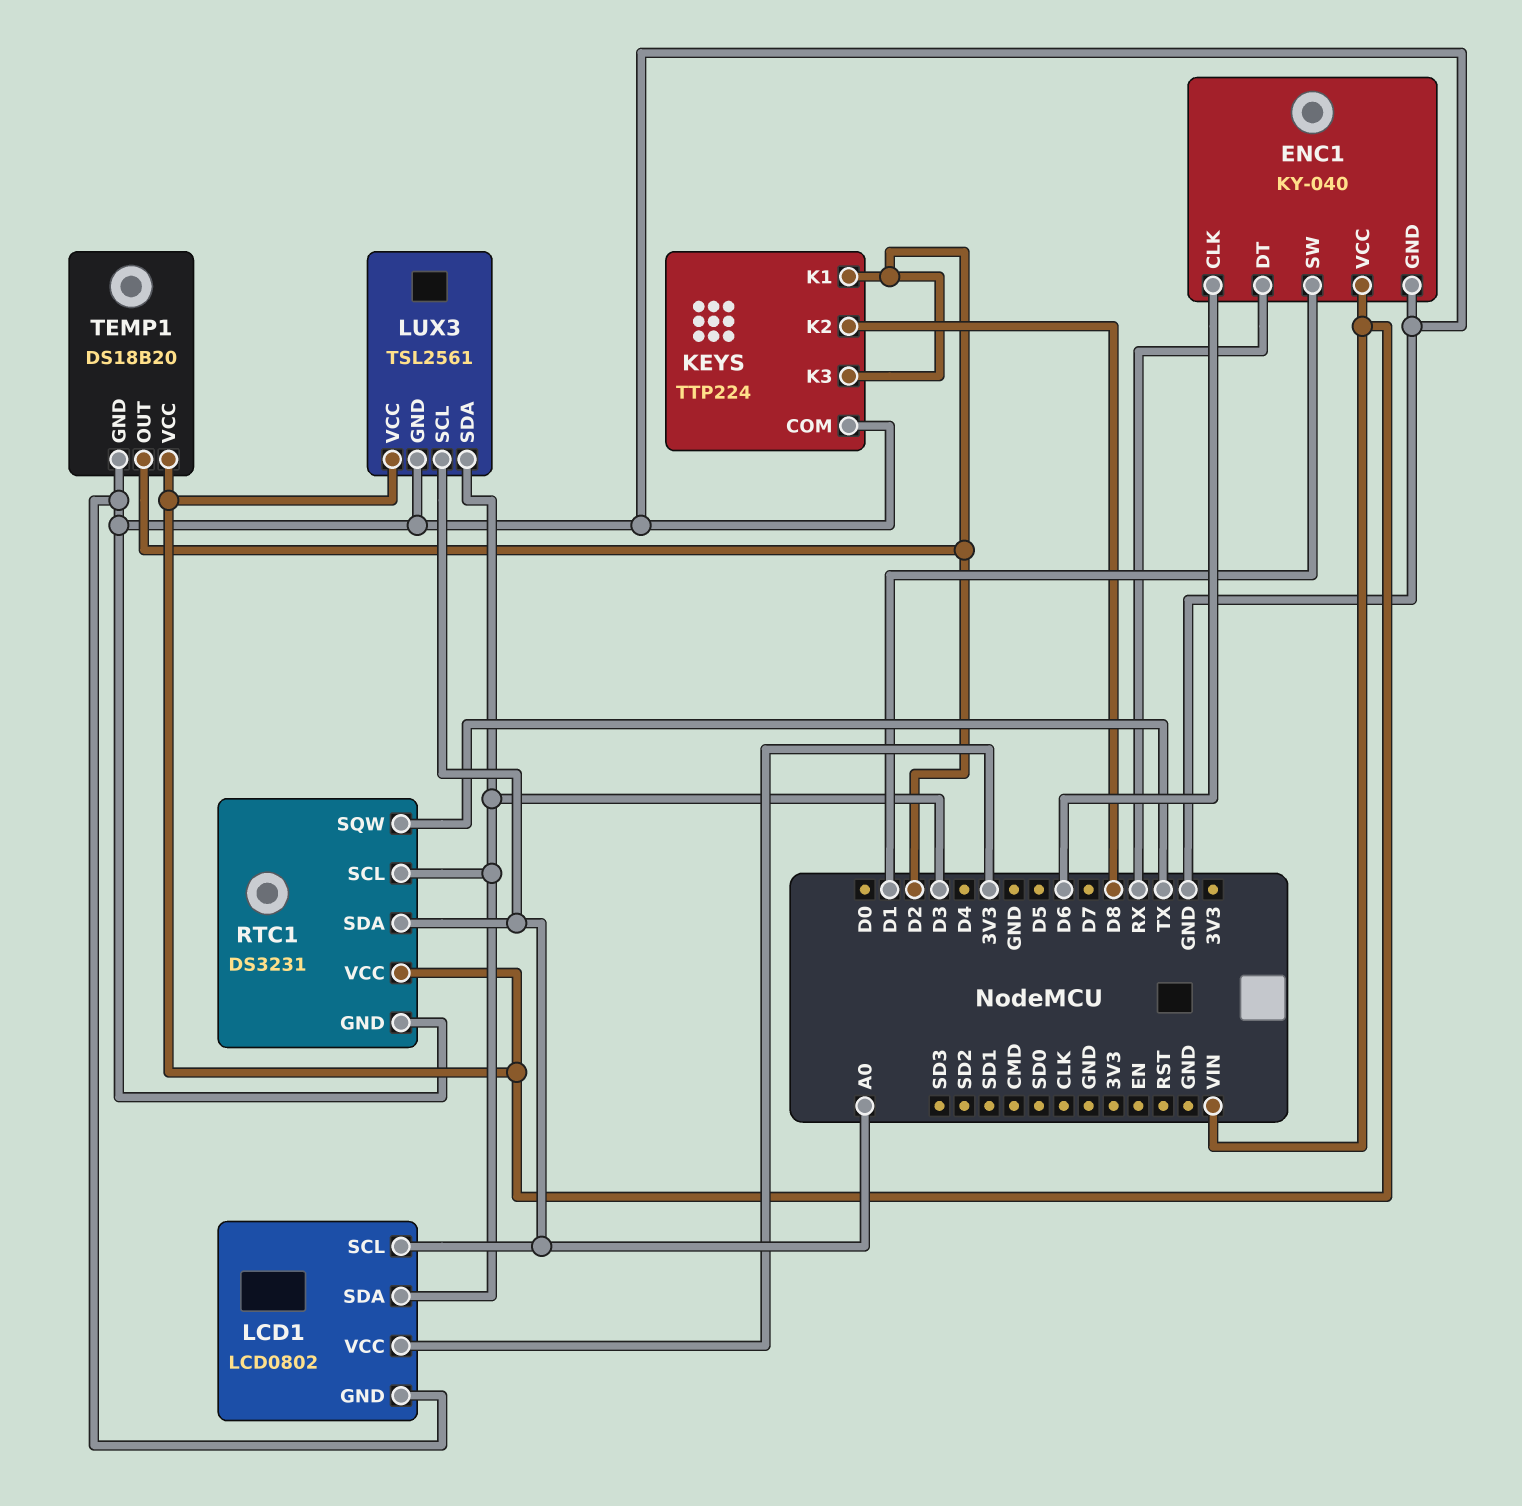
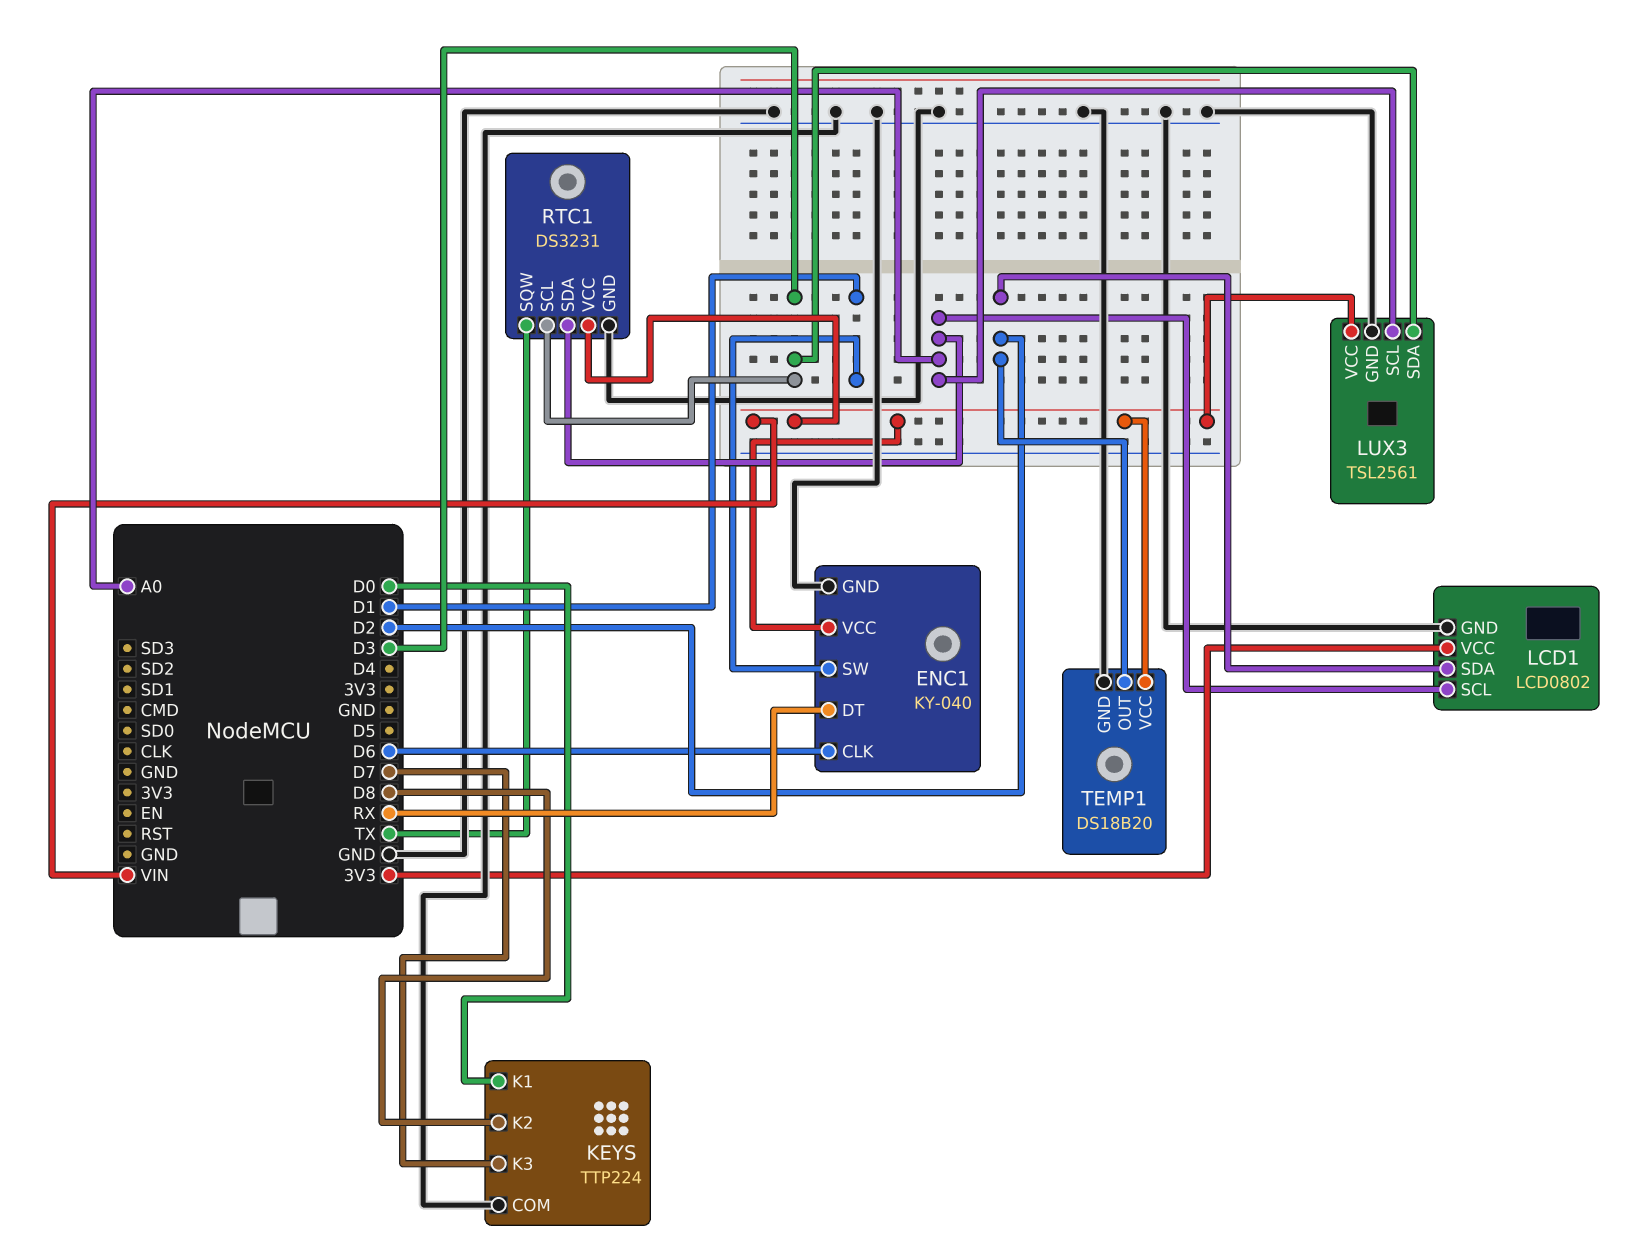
KEYS pin K1: D2 -> D0
KEYS pin K3: D2 -> D7
LCD1 pin SDA: D3 -> D2

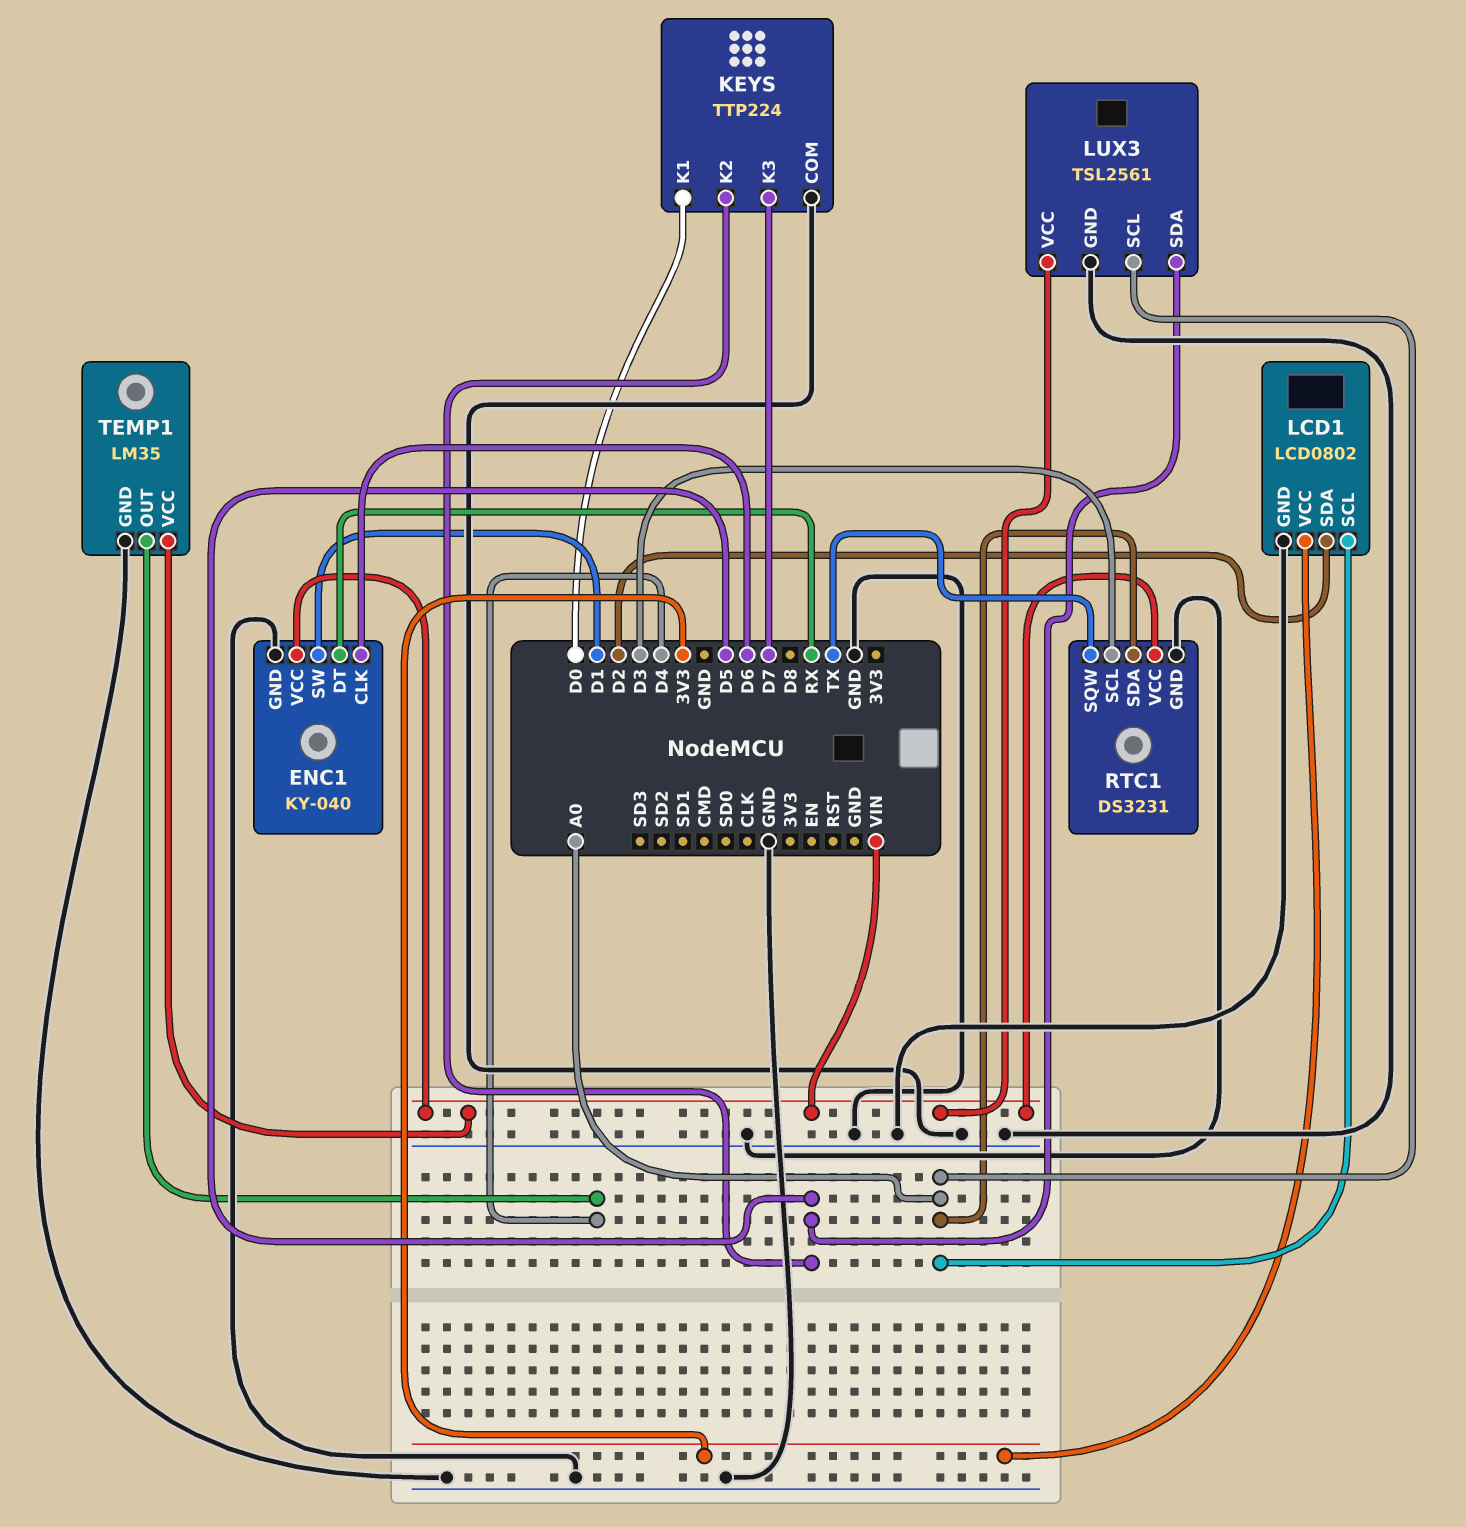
KEYS pin K2: D8 -> D5
LUX3 pin SDA: D3 -> D5
TEMP1: DS18B20 -> LM35
TEMP1 pin OUT: D2 -> D4

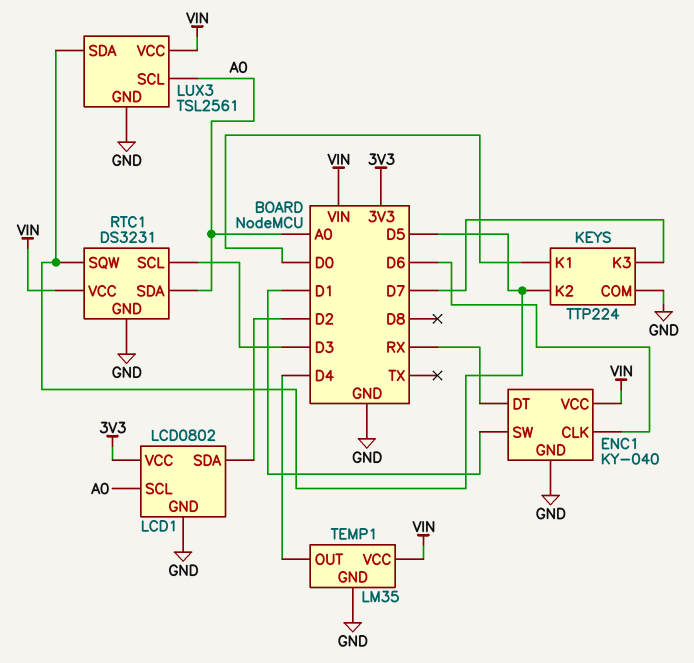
RTC1 pin SQW: TX -> D5

